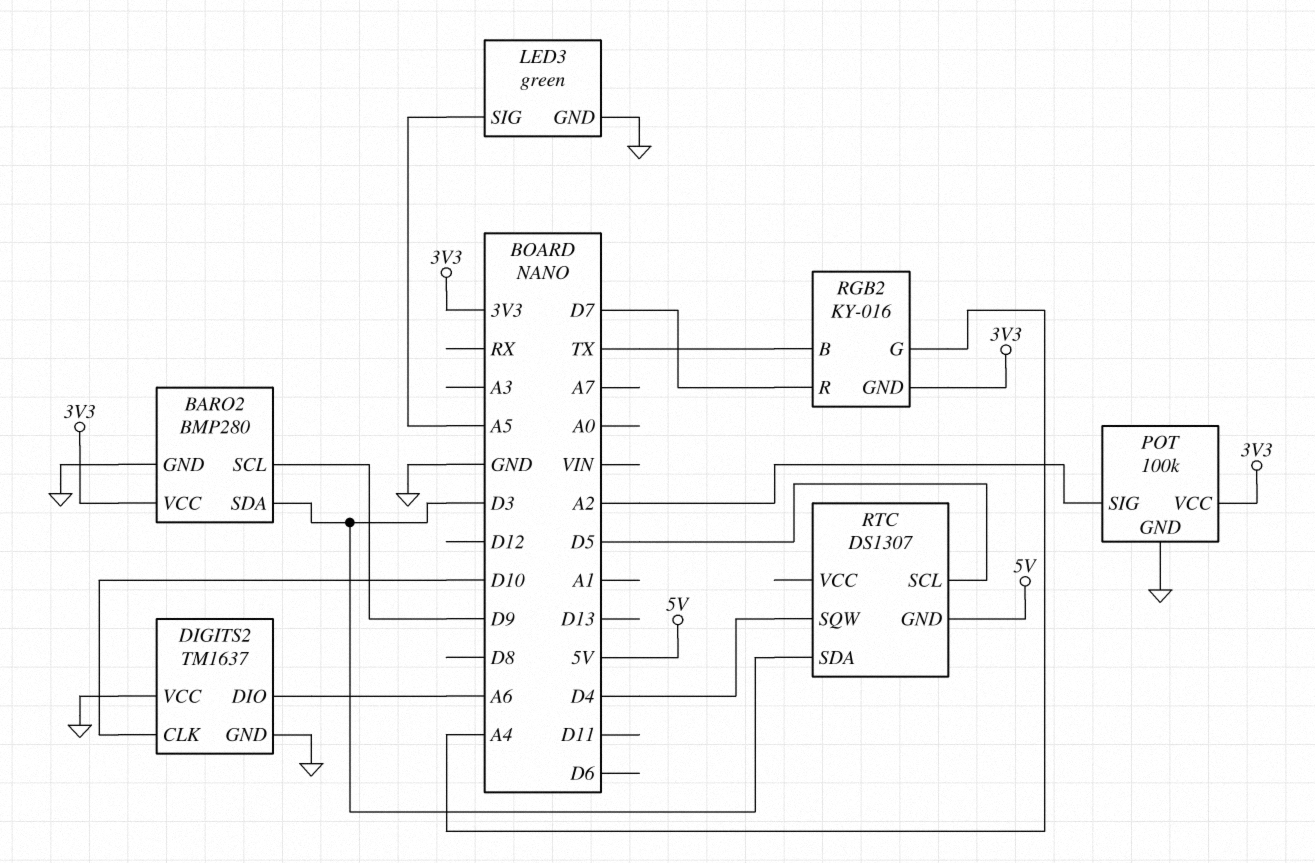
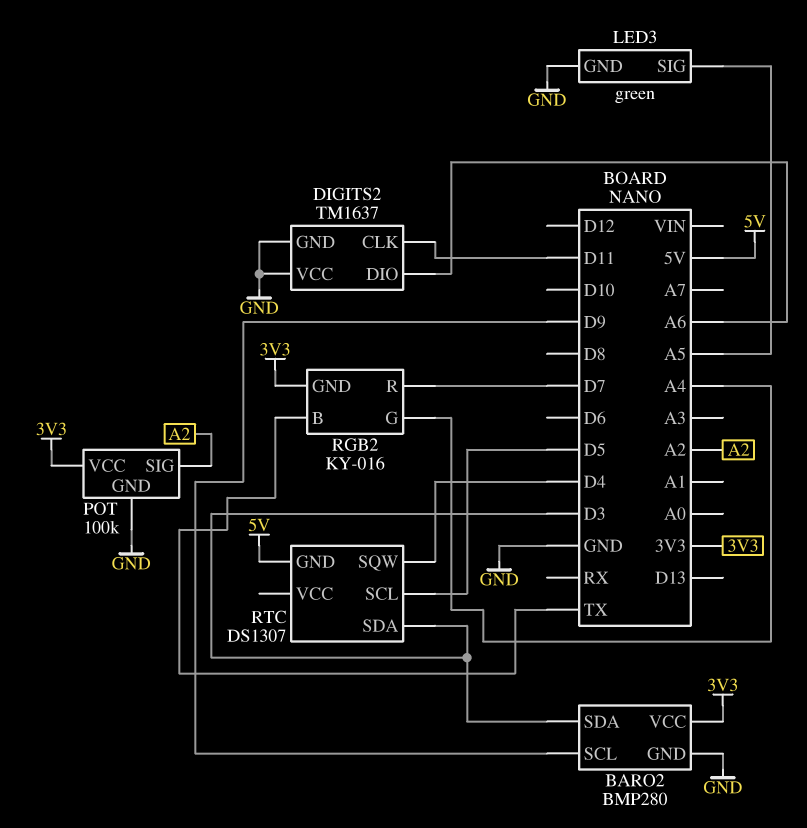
DIGITS2 pin CLK: D10 -> D11

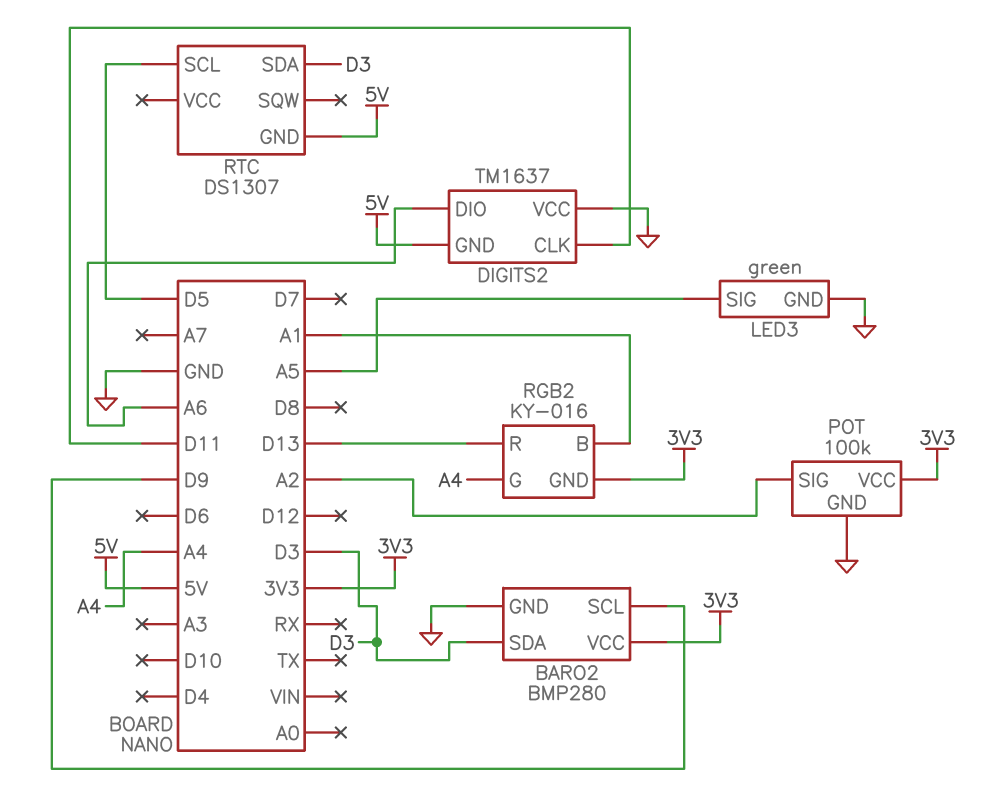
DIGITS2 pin GND: GND -> 5V
RGB2 pin B: TX -> A1
RGB2 pin R: D7 -> D13
RTC pin SQW: D4 -> none

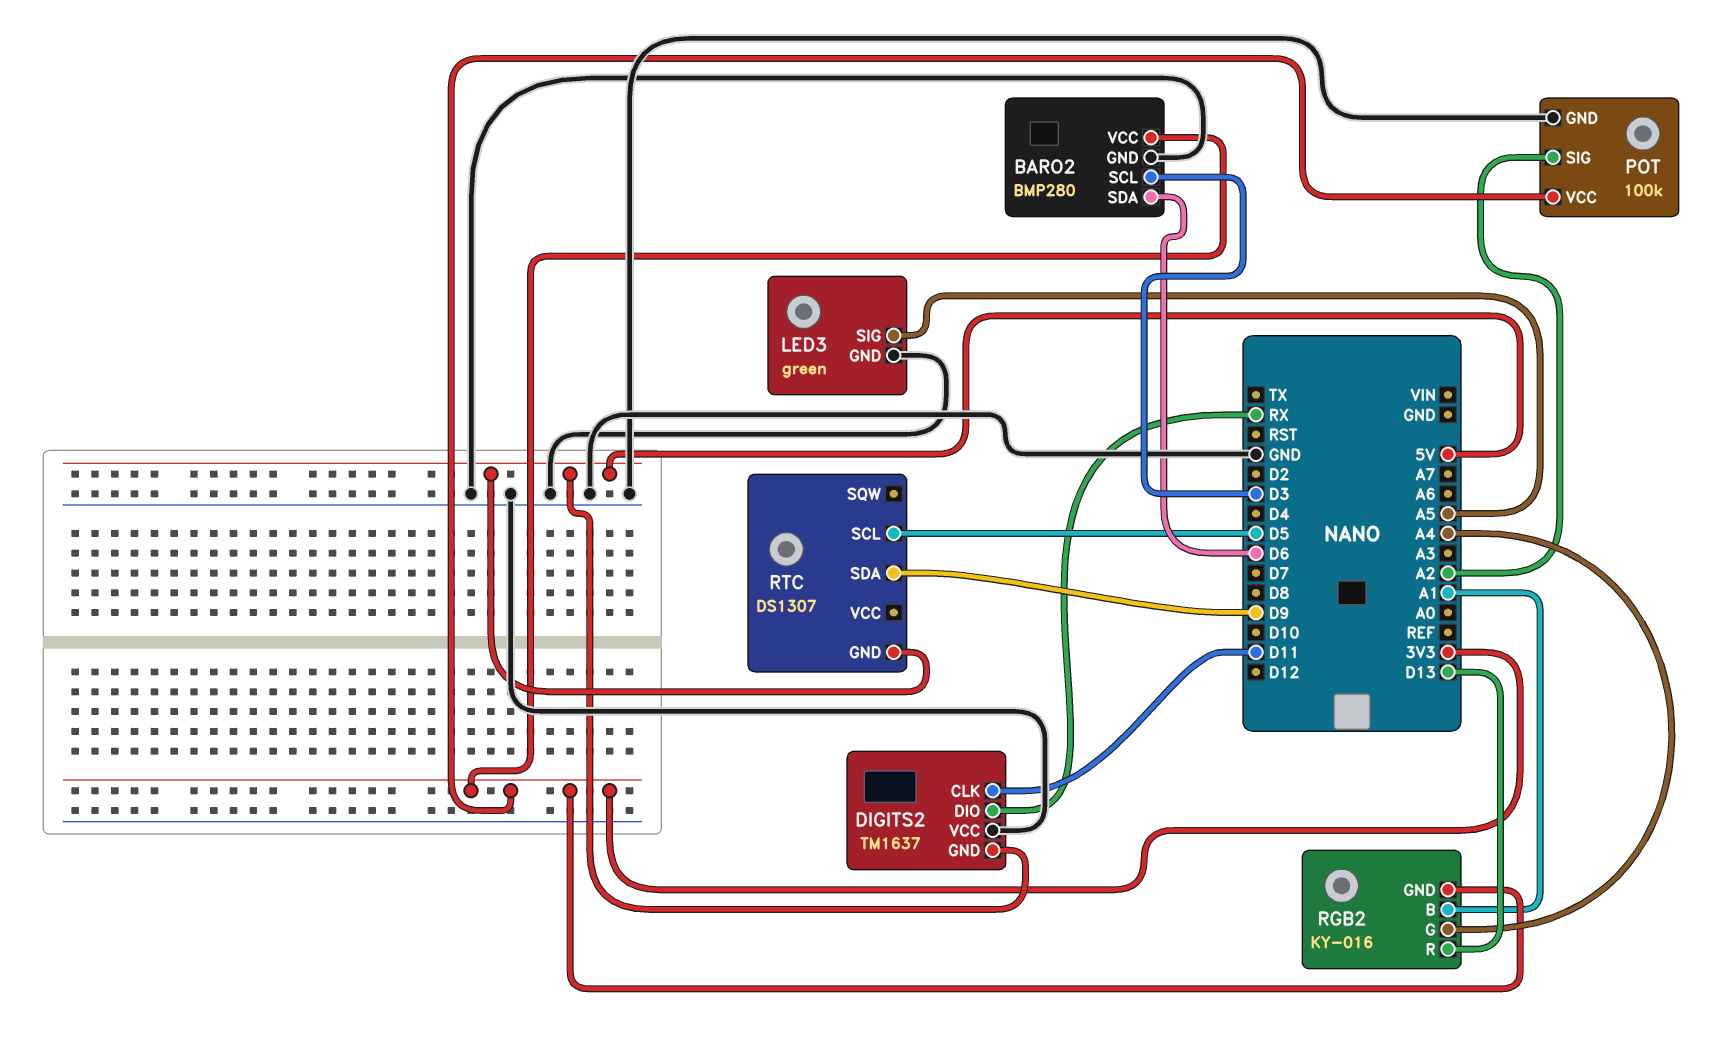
BARO2 pin SCL: D9 -> D3
BARO2 pin SDA: D3 -> D6
DIGITS2 pin DIO: A6 -> RX
RTC pin SDA: D3 -> D9

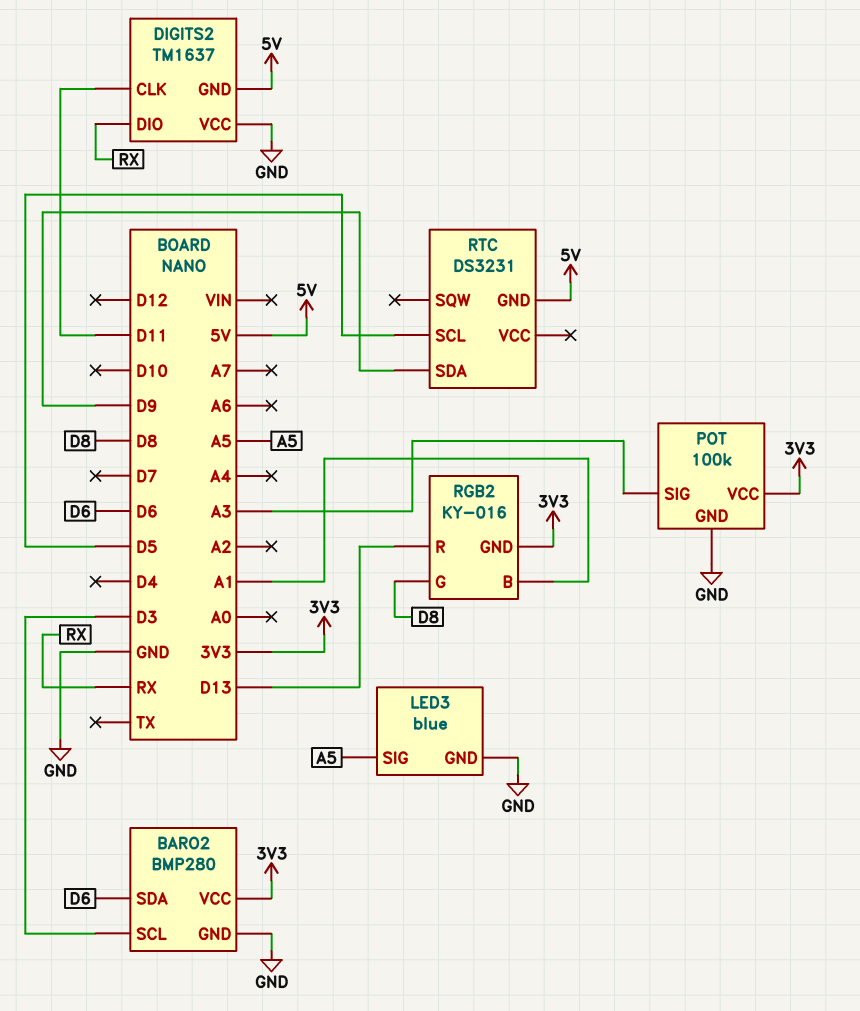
LED3: green -> blue
POT pin SIG: A2 -> A3
RGB2 pin G: A4 -> D8
RTC: DS1307 -> DS3231

